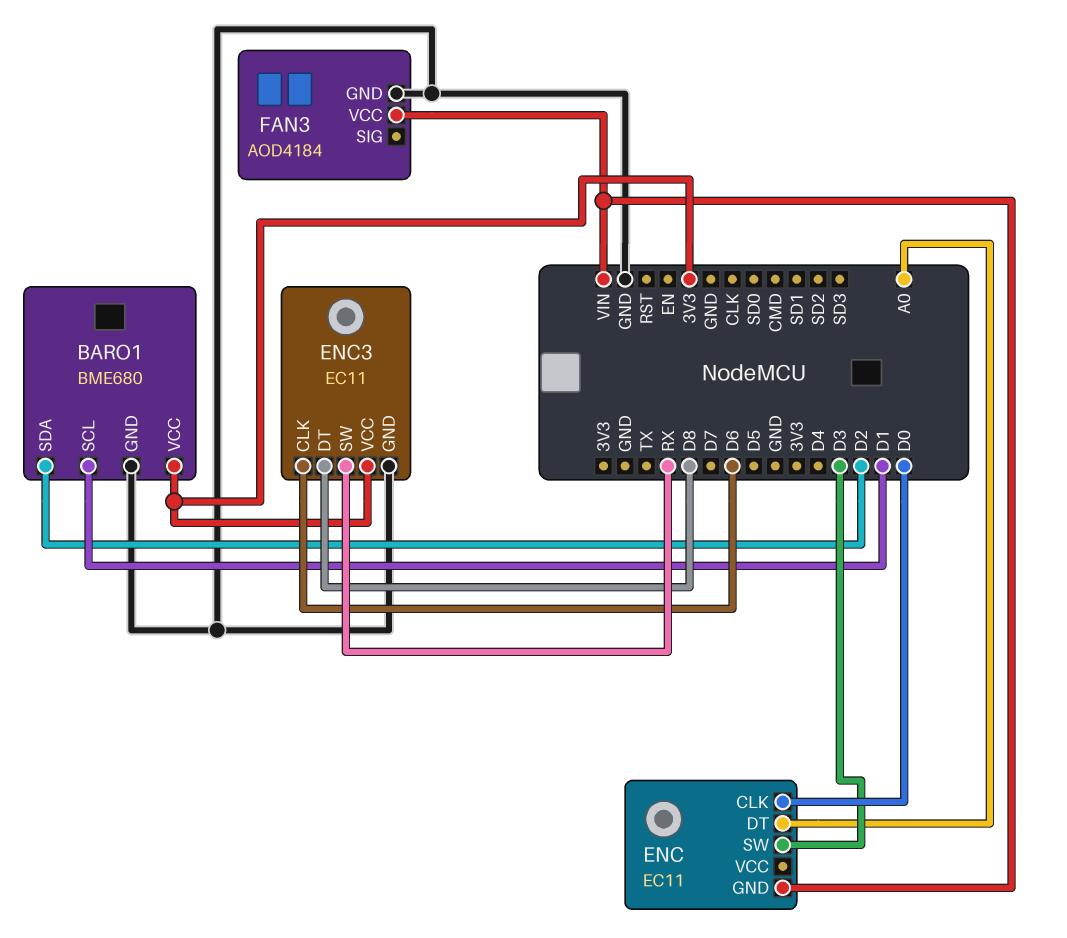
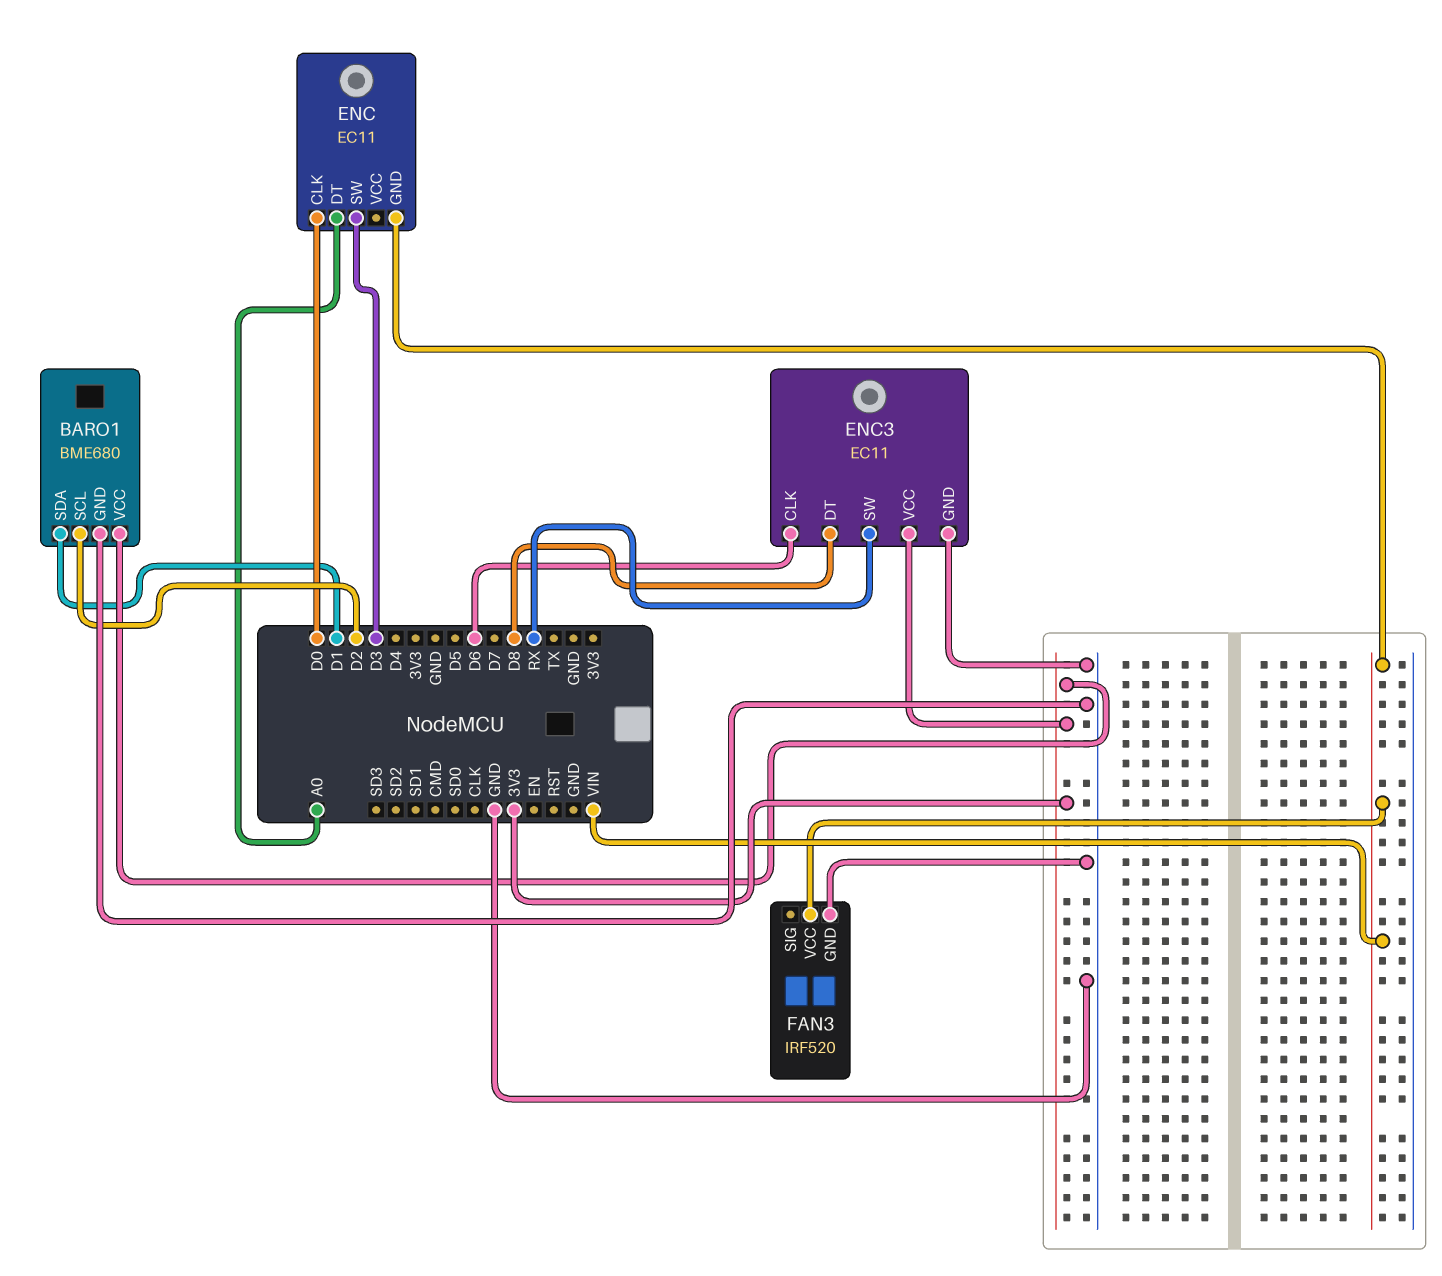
BARO1 pin SCL: D1 -> D2
BARO1 pin SDA: D2 -> D1
FAN3: AOD4184 -> IRF520

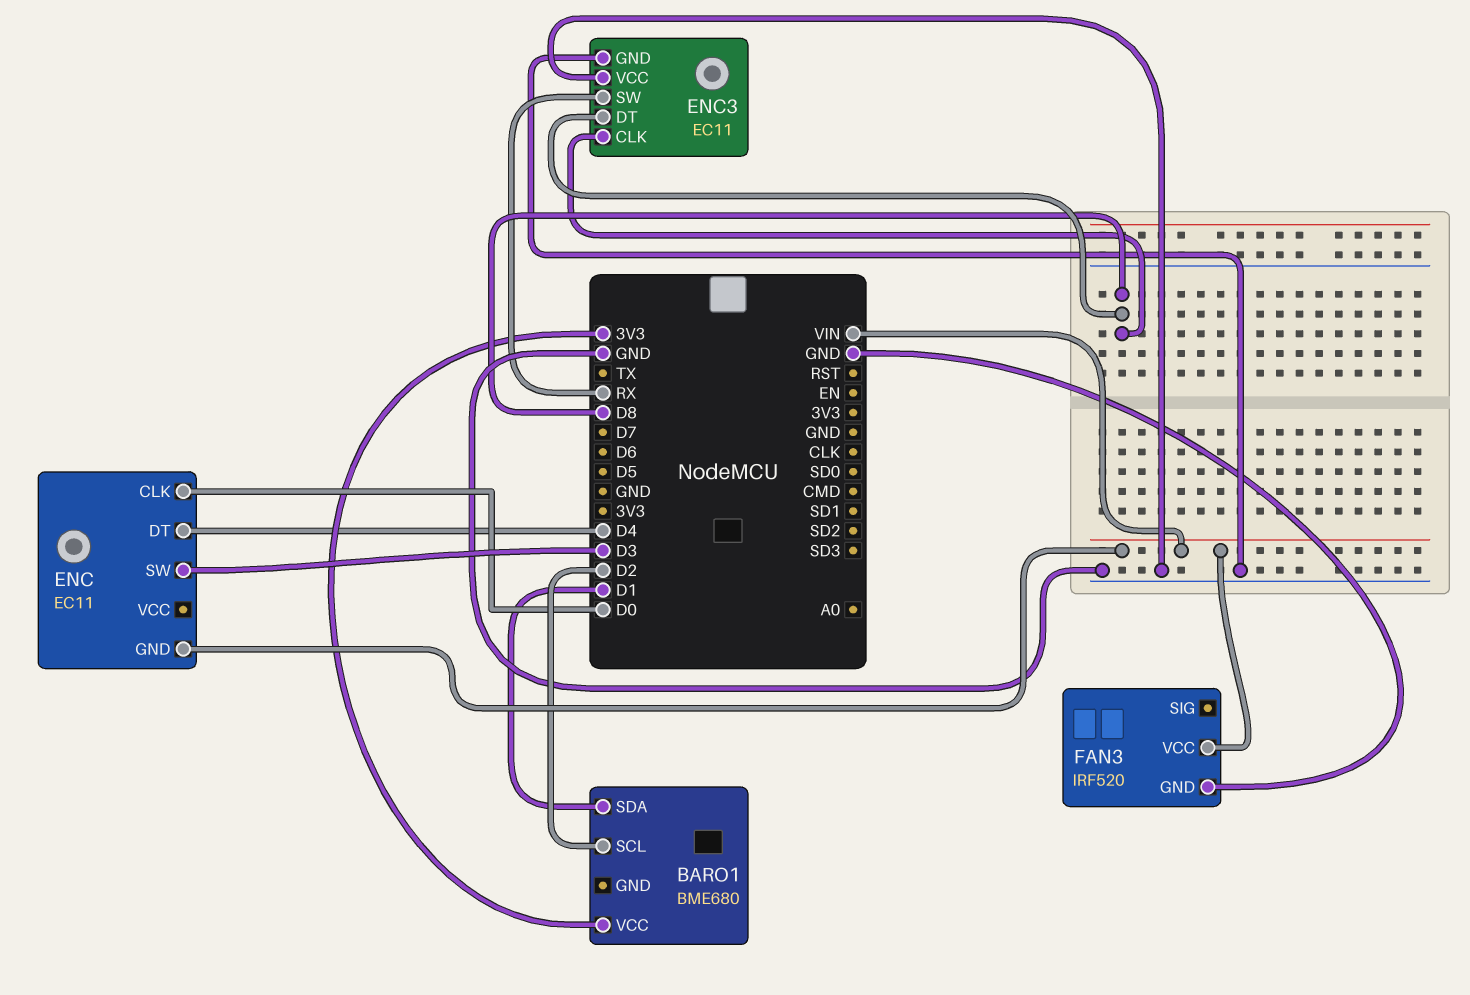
BARO1 pin GND: GND -> none
ENC pin DT: A0 -> D4
ENC3 pin CLK: D6 -> D8
ENC3 pin VCC: 3V3 -> GND

